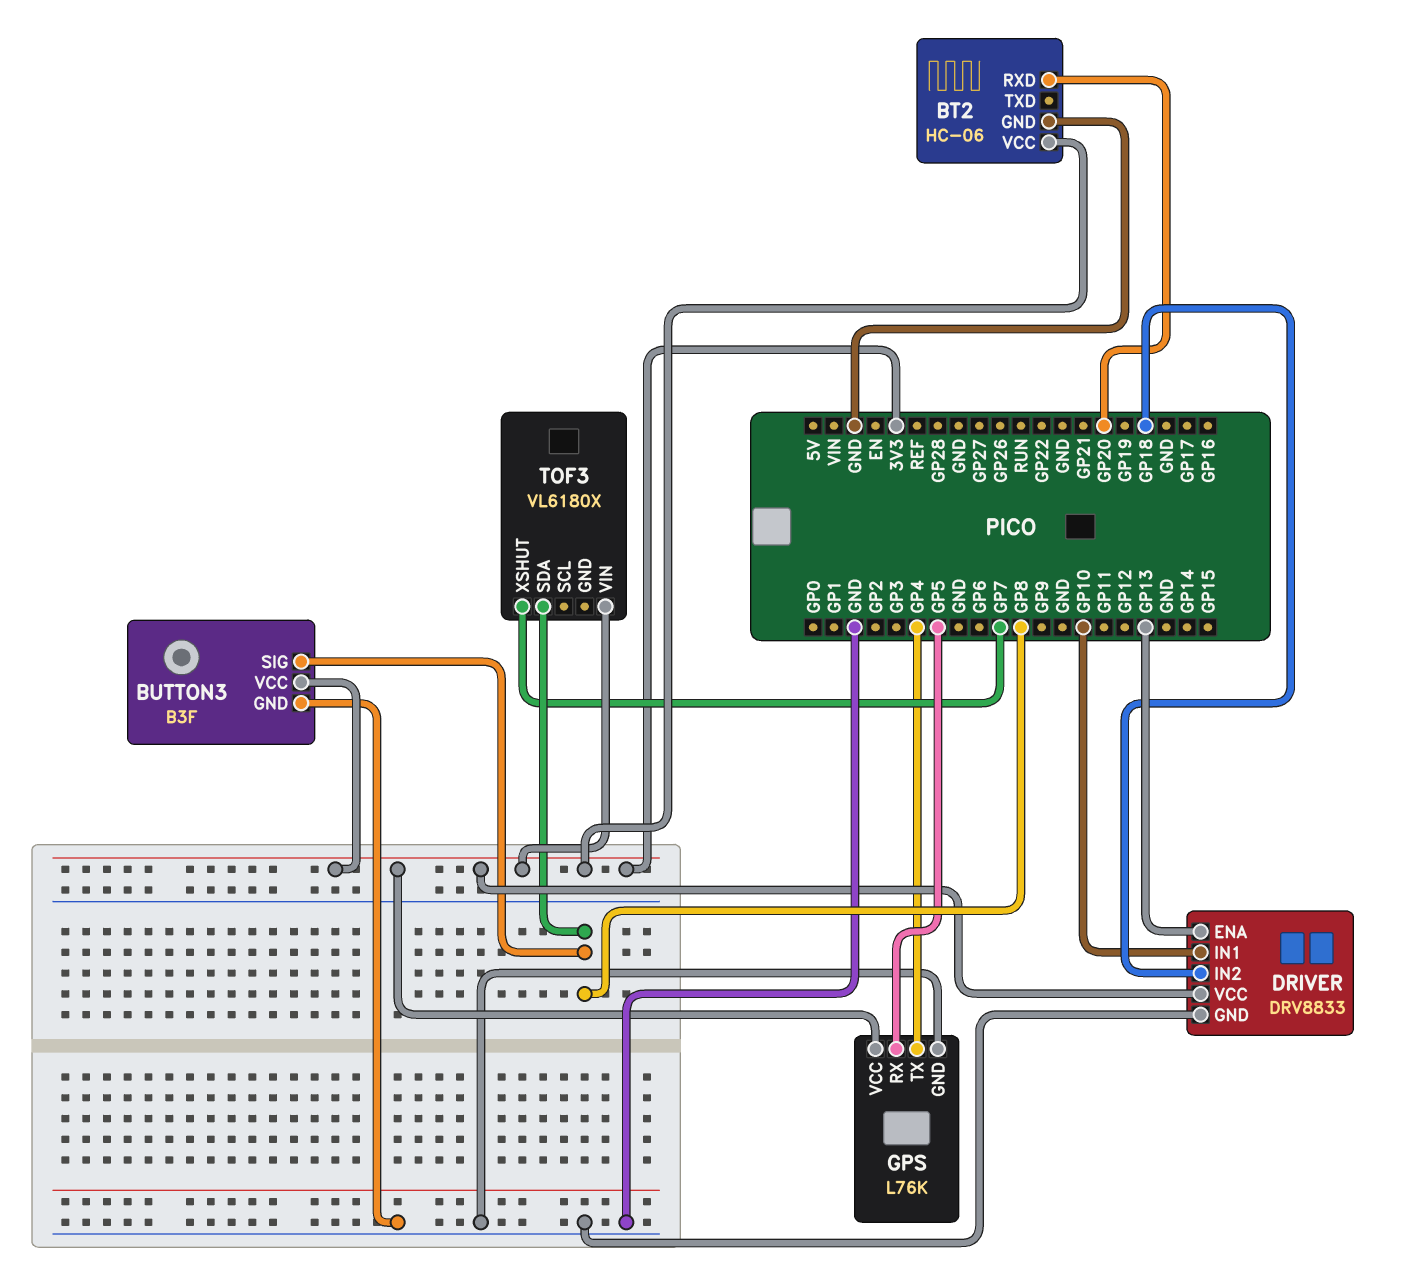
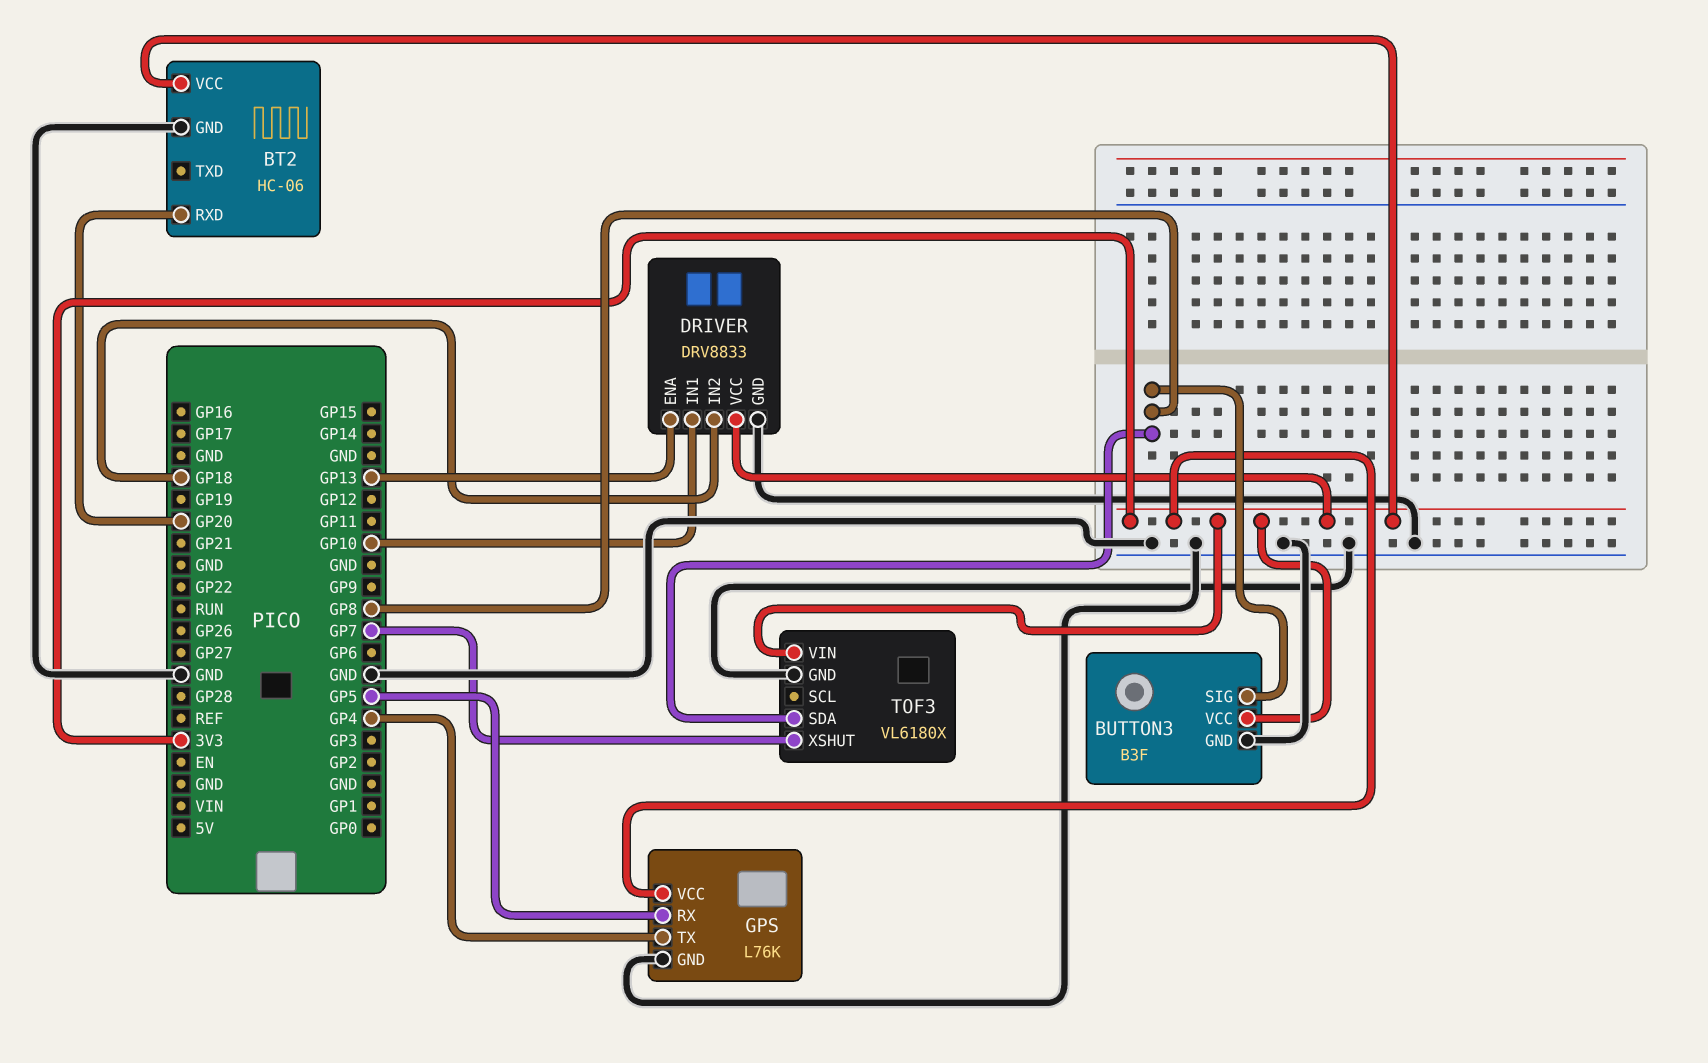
TOF3 pin GND: none -> GND

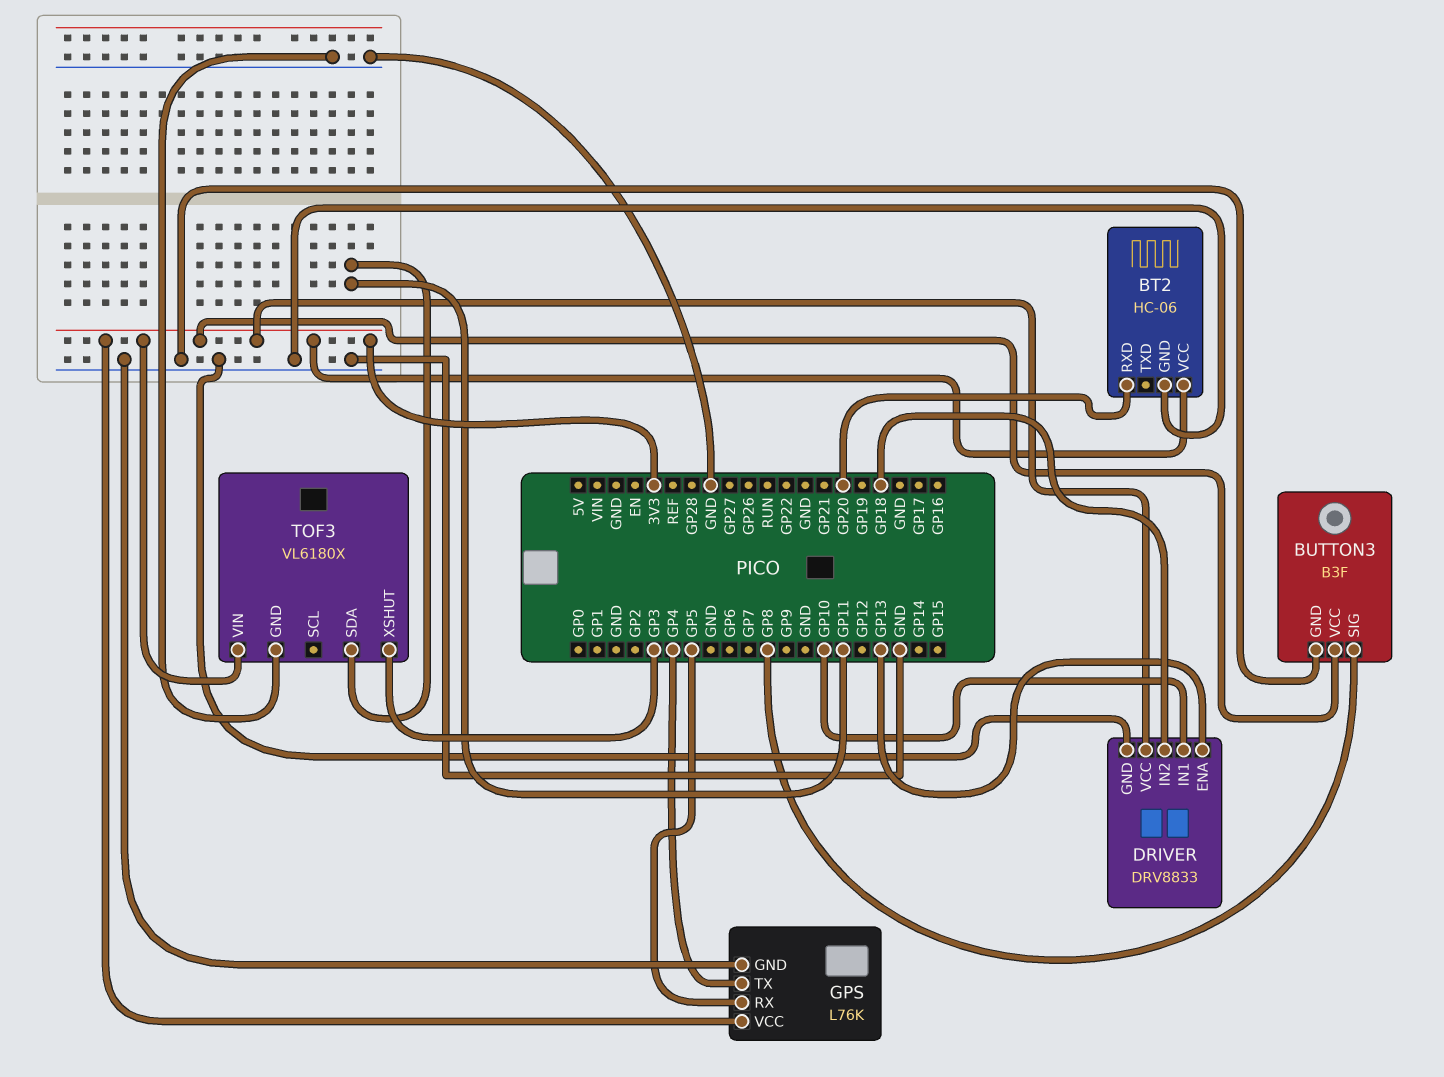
TOF3 pin SDA: GP8 -> GP11
TOF3 pin XSHUT: GP7 -> GP3

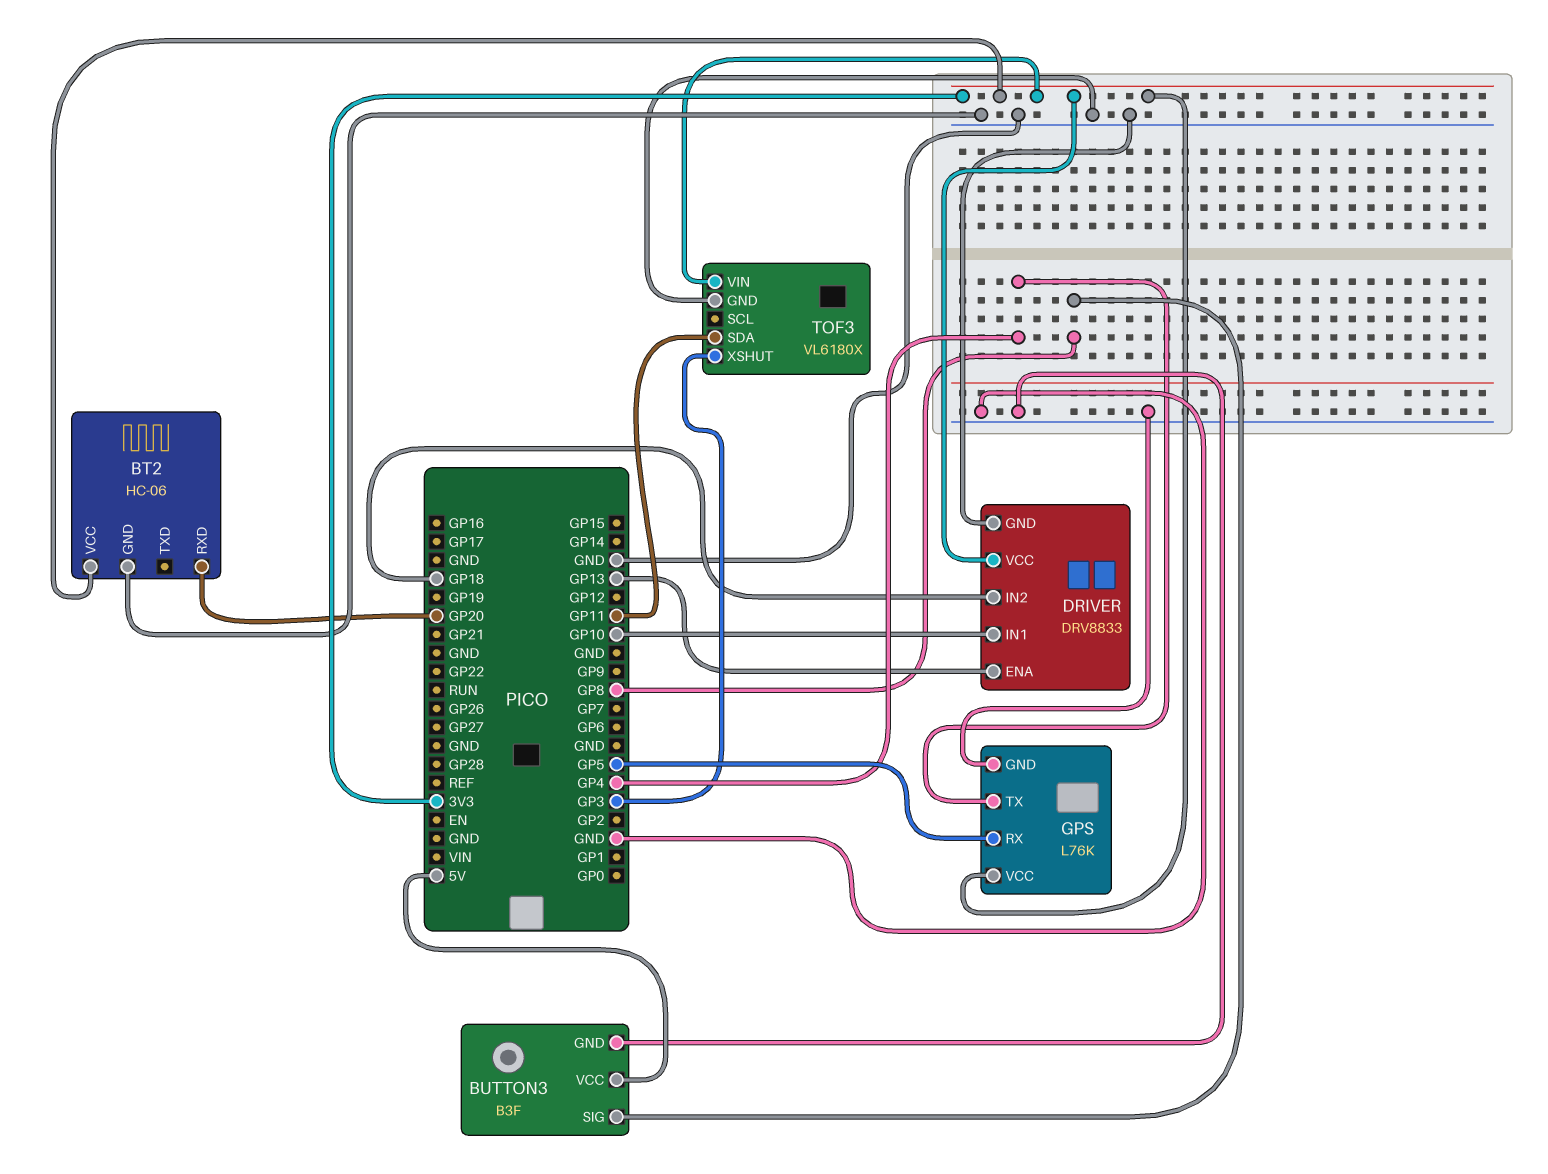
BUTTON3 pin VCC: 3V3 -> 5V

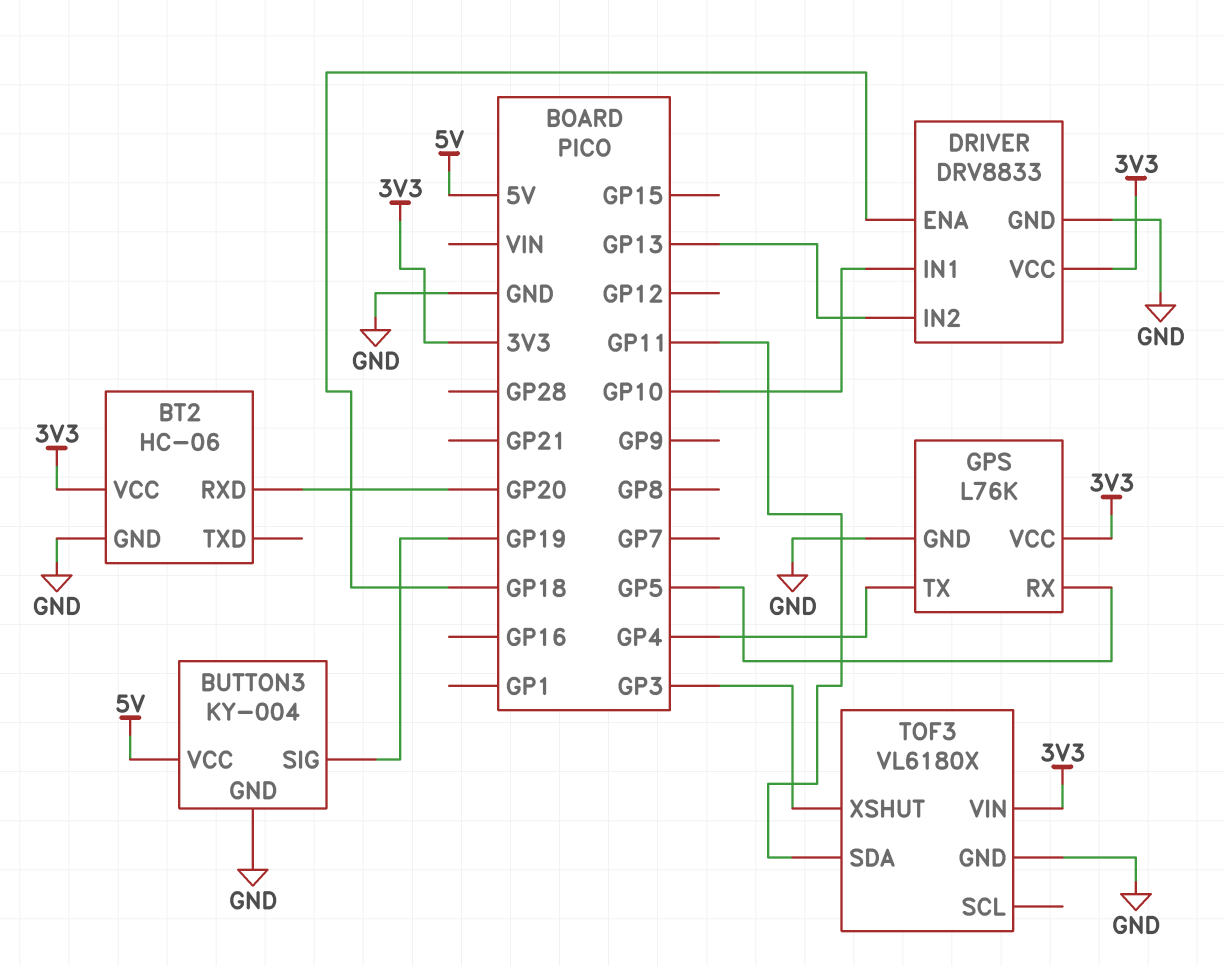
BUTTON3: B3F -> KY-004
BUTTON3 pin SIG: GP8 -> GP19
DRIVER pin ENA: GP13 -> GP18
DRIVER pin IN2: GP18 -> GP13

